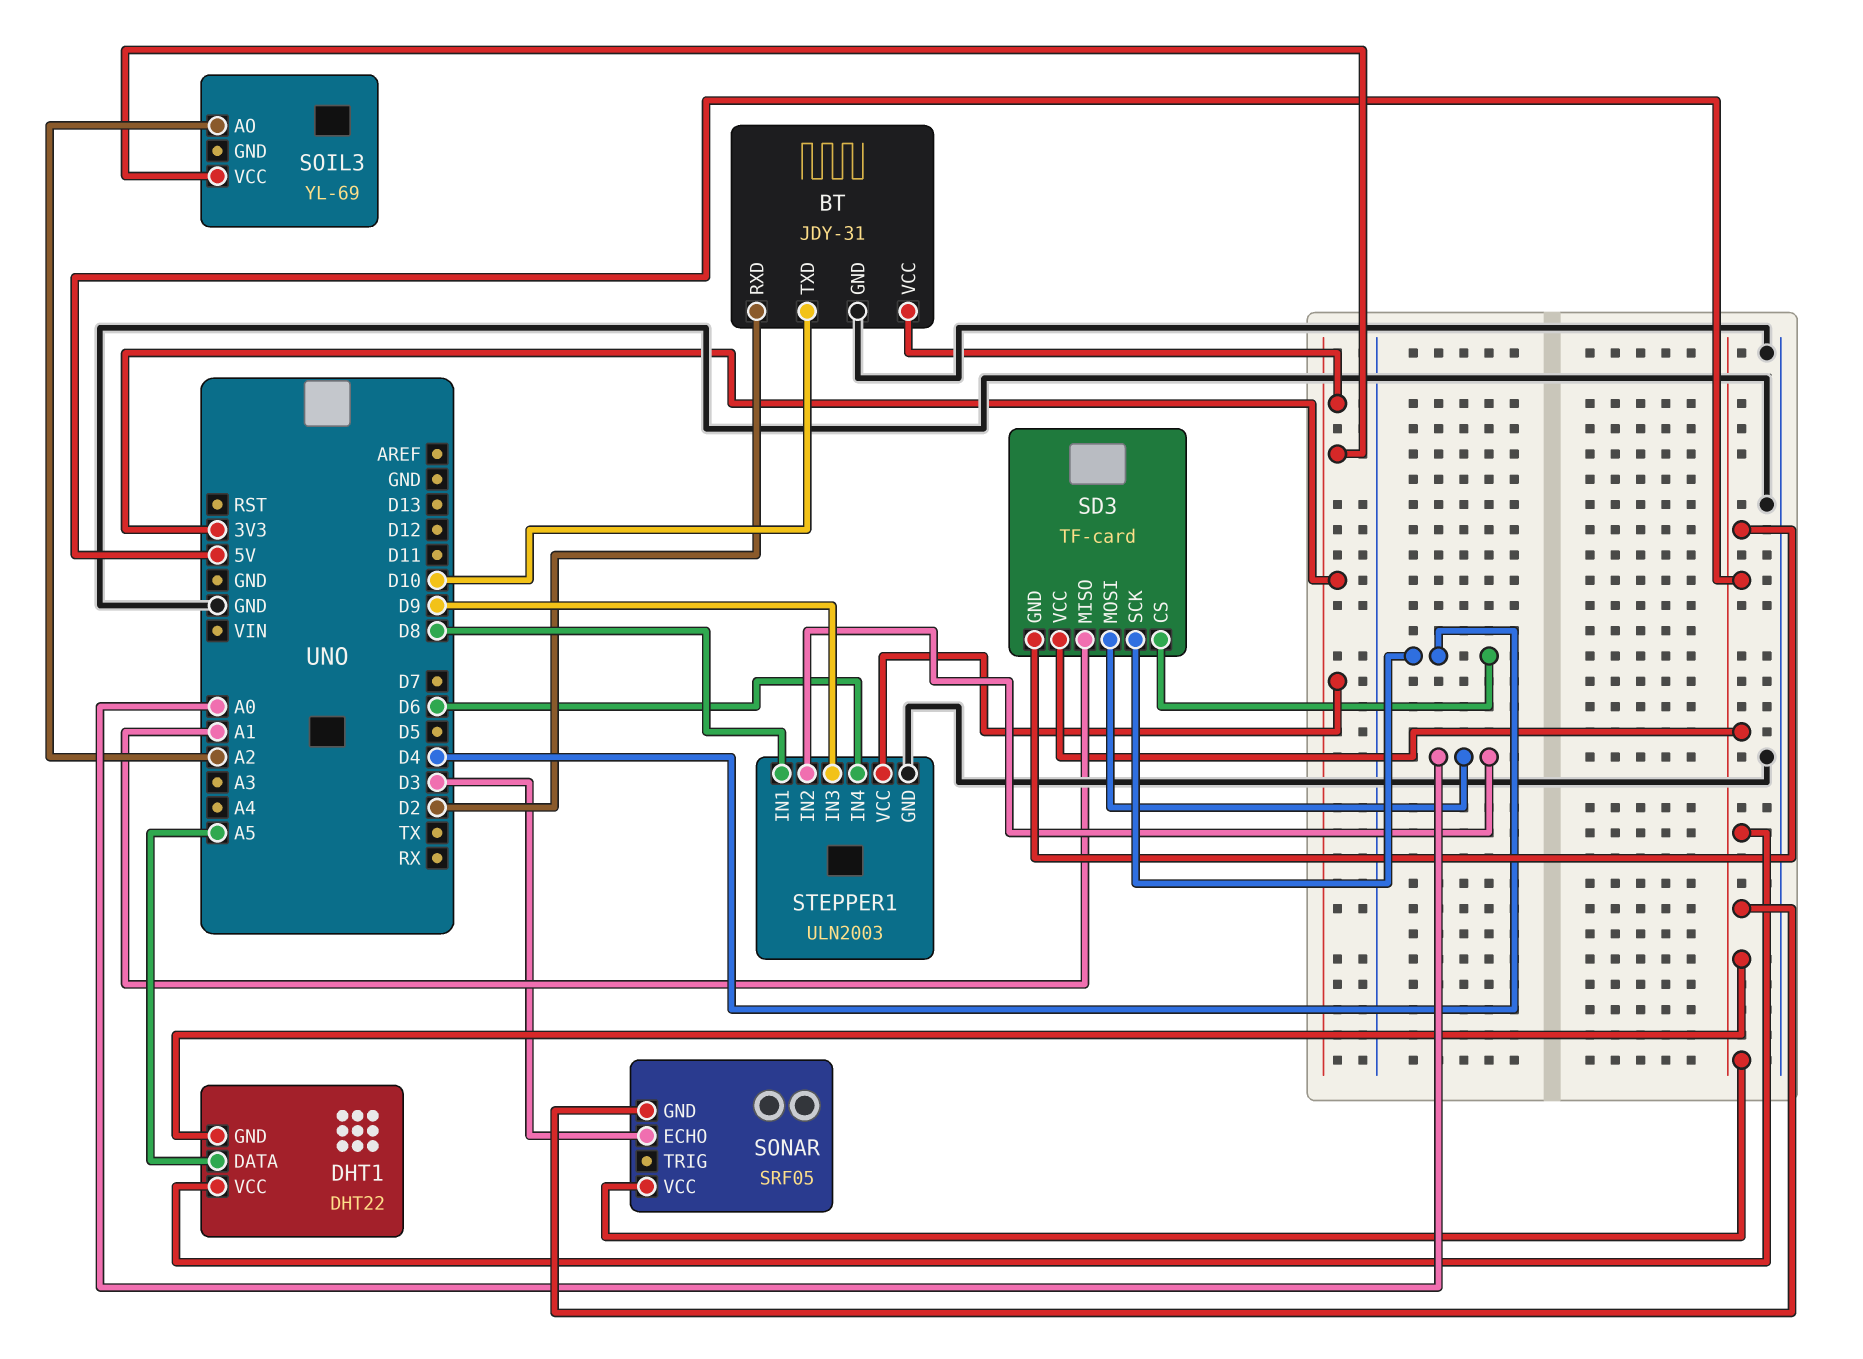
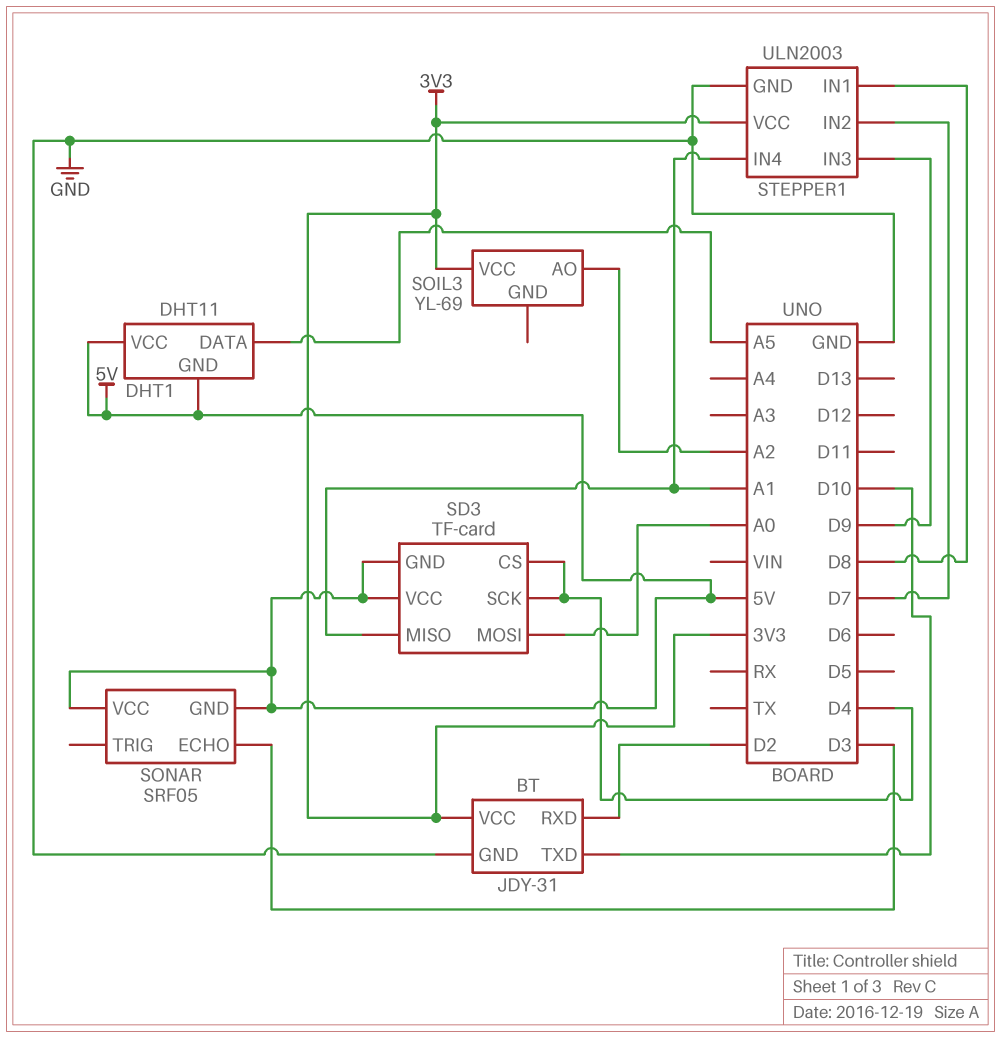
DHT1: DHT22 -> DHT11
STEPPER1 pin IN2: A0 -> D7
STEPPER1 pin IN4: D6 -> A1

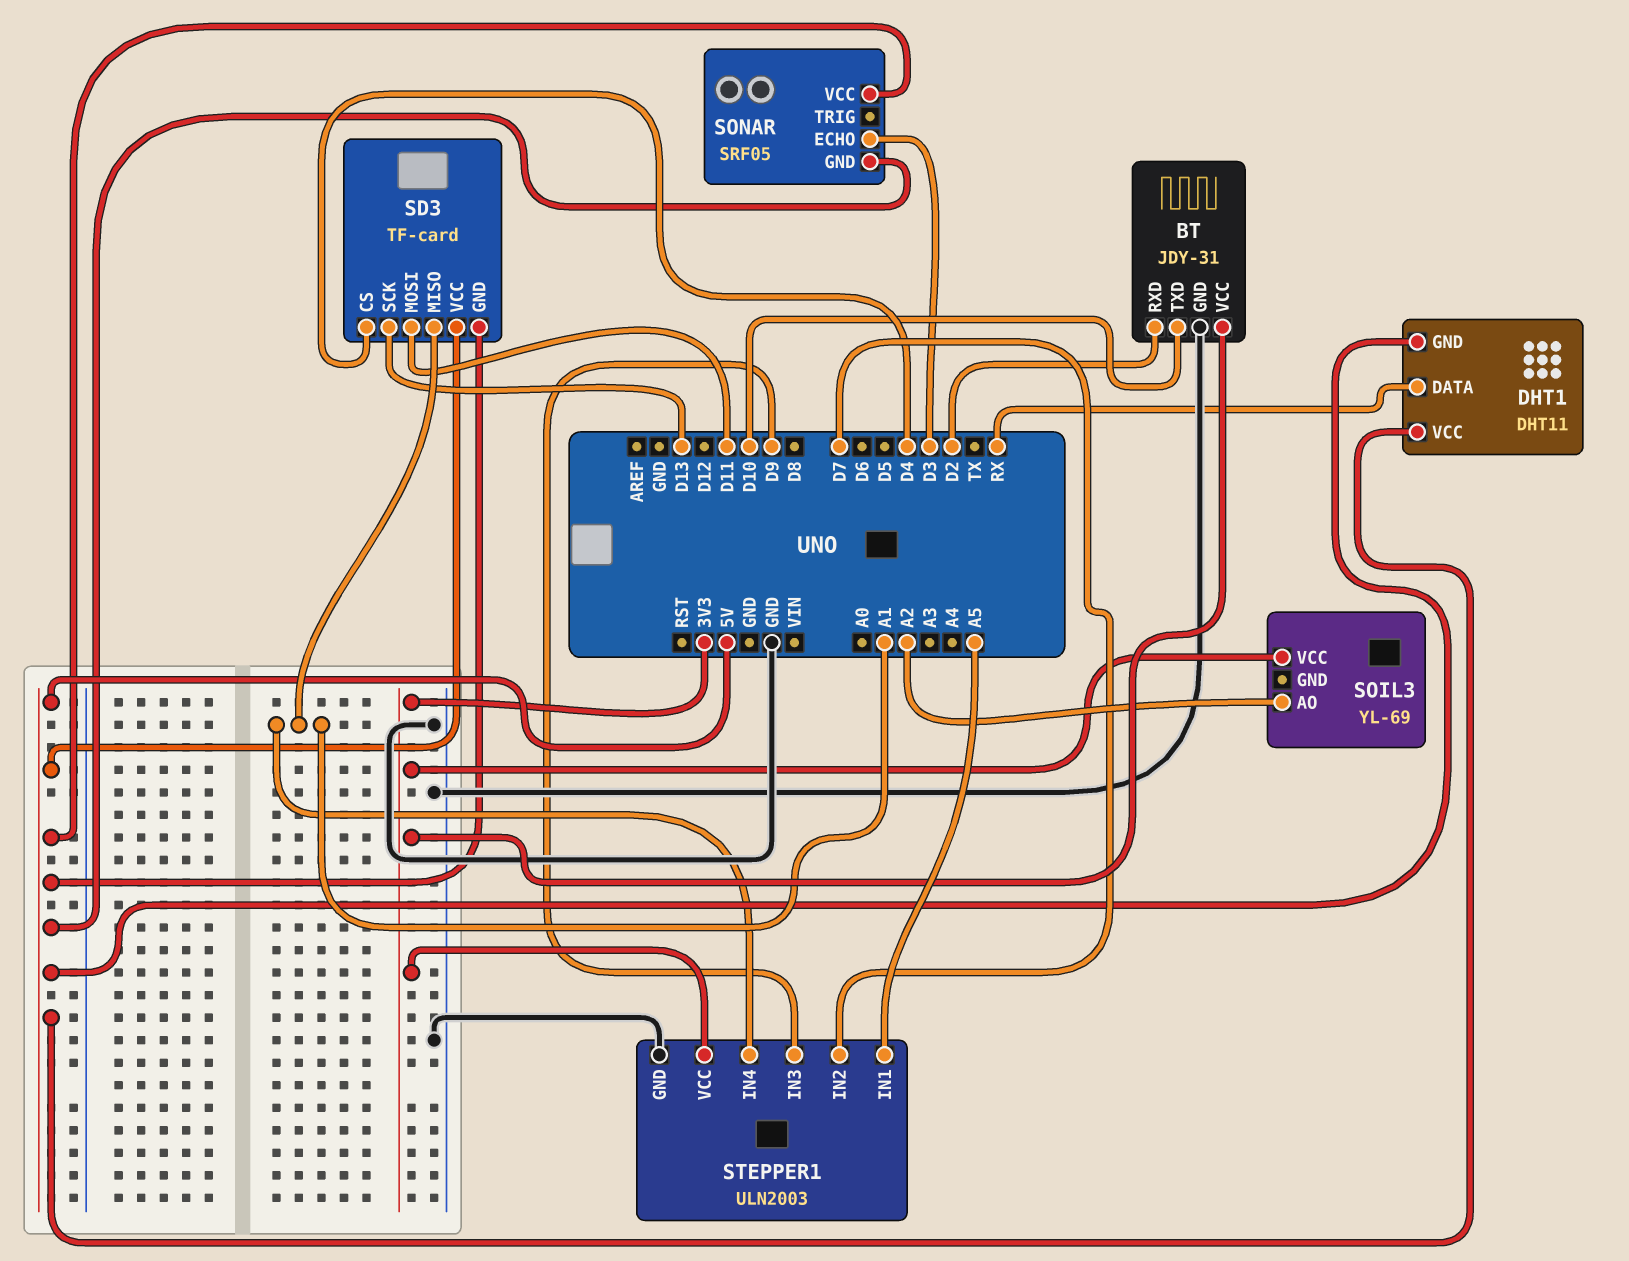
DHT1 pin DATA: A5 -> RX
SD3 pin MOSI: A0 -> D11
SD3 pin SCK: D4 -> D13
STEPPER1 pin IN1: D8 -> A5

